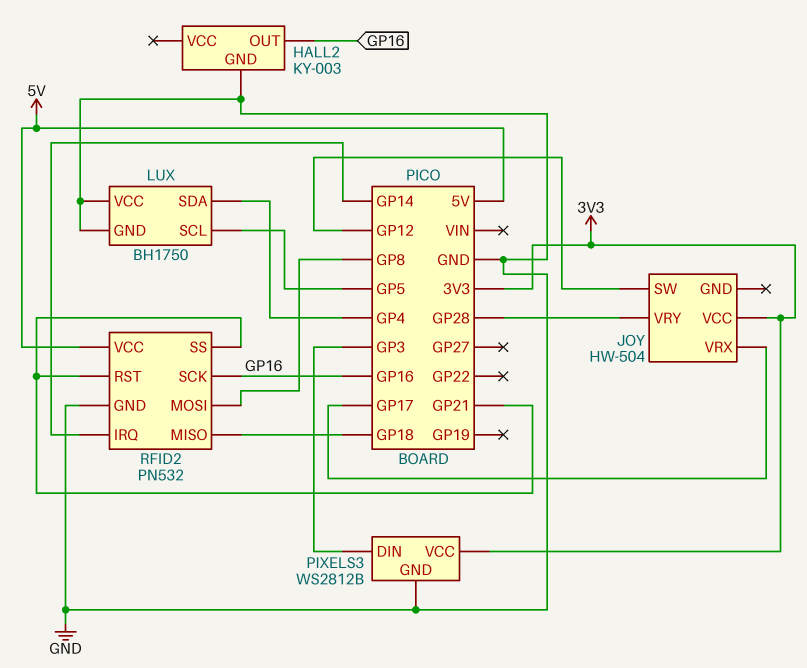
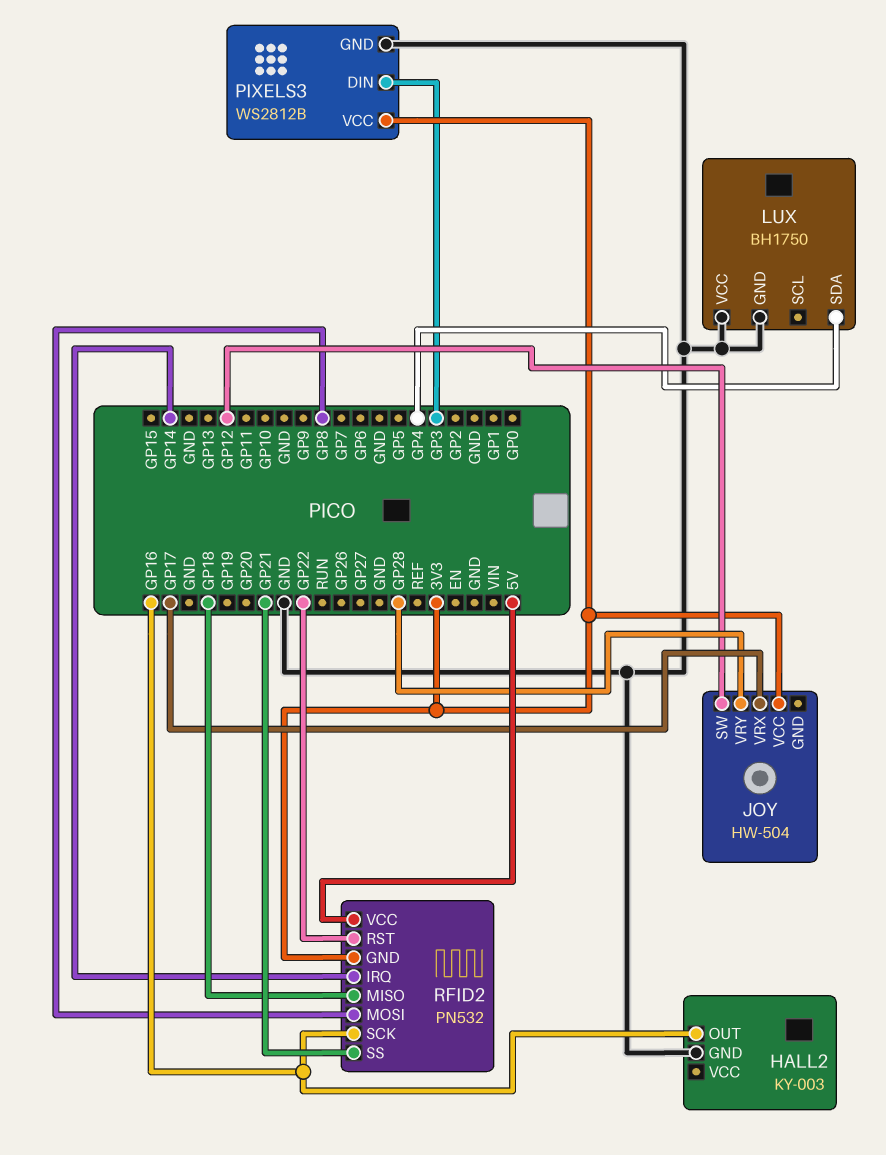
LUX pin SCL: GP5 -> none
RFID2 pin GND: GND -> 3V3
RFID2 pin RST: GP21 -> GP22

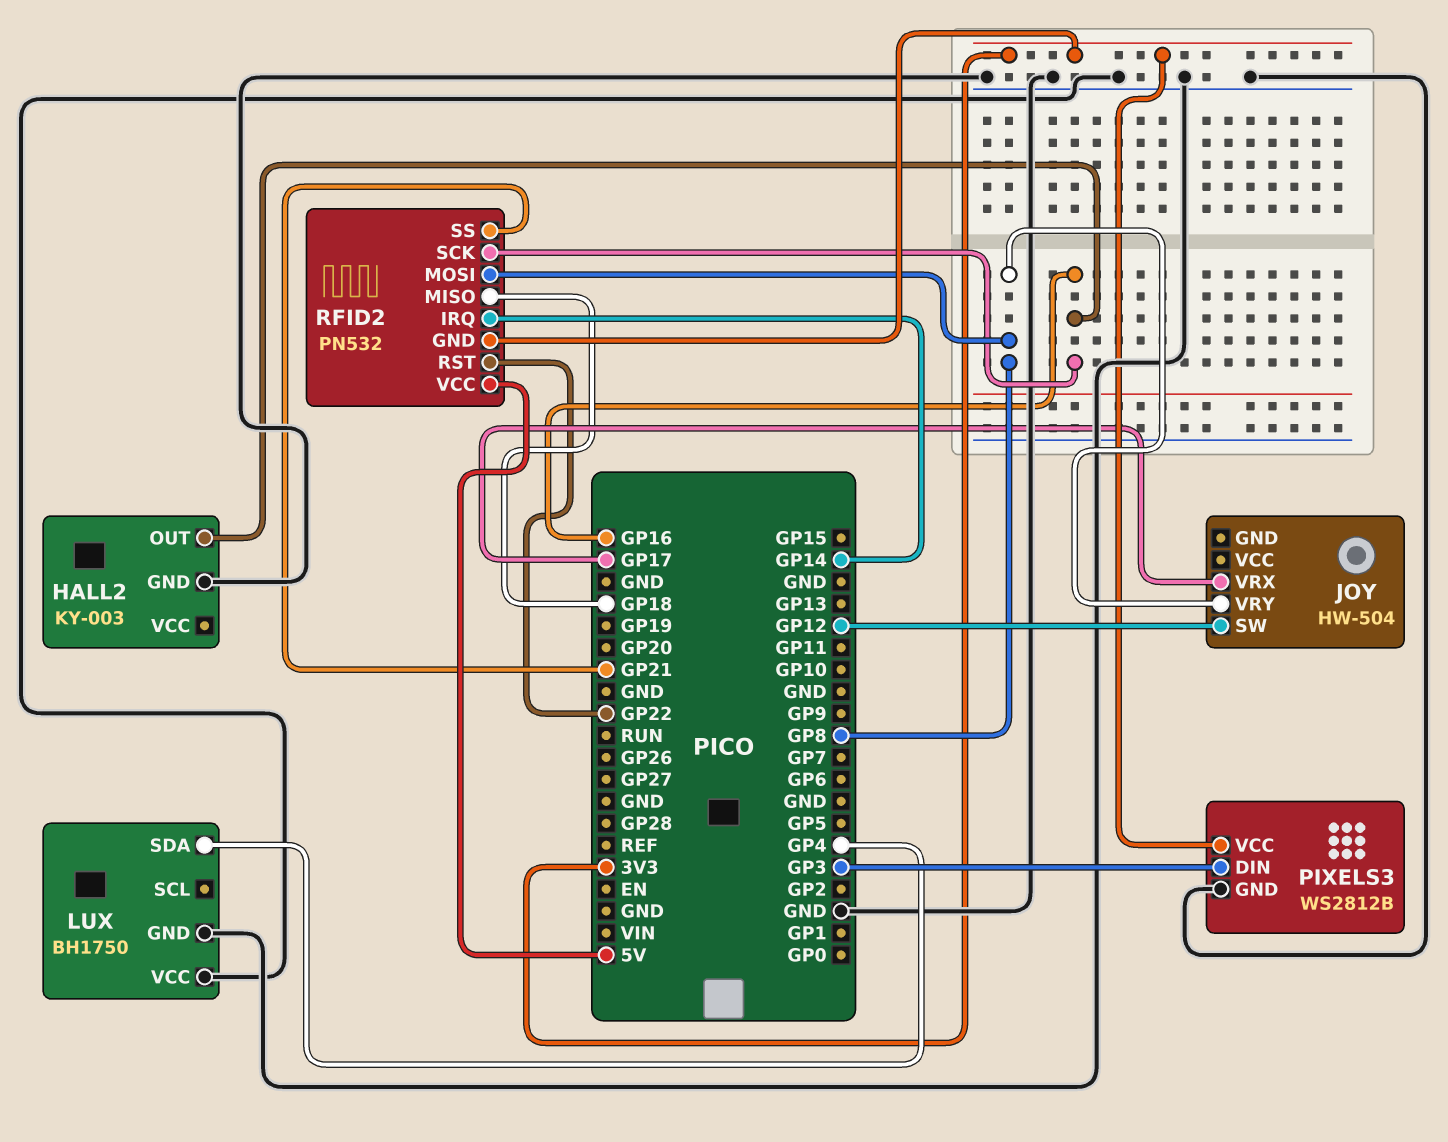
JOY pin VCC: 3V3 -> none
JOY pin VRY: GP28 -> GP8

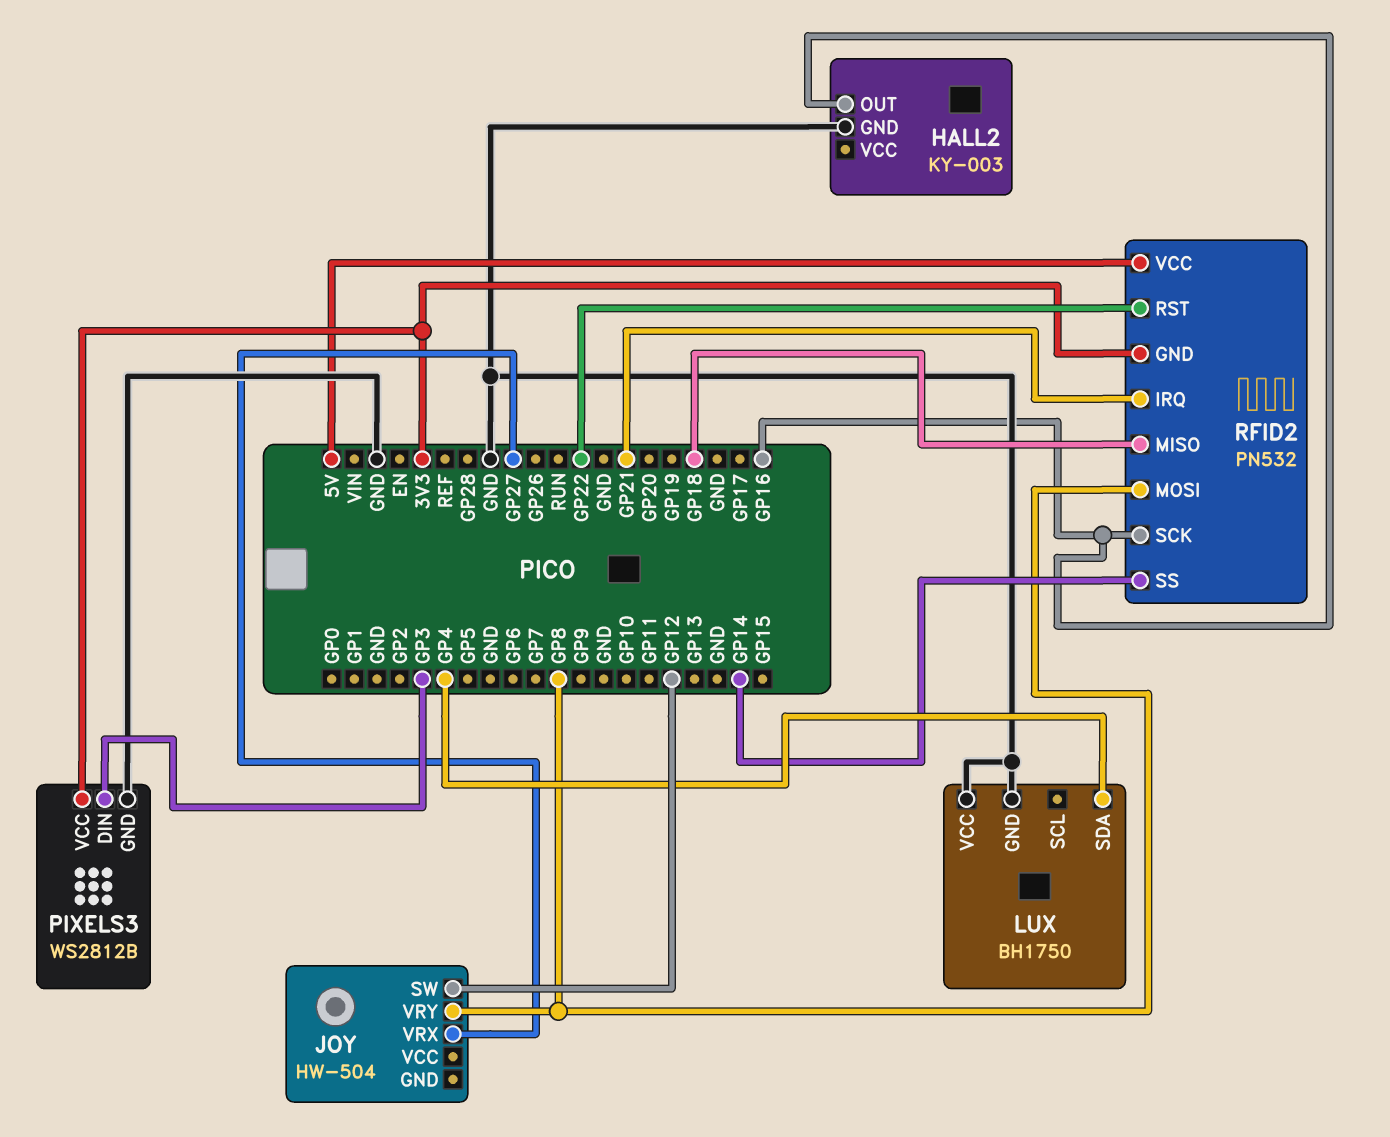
JOY pin VRX: GP17 -> GP27
RFID2 pin IRQ: GP14 -> GP21
RFID2 pin SS: GP21 -> GP14

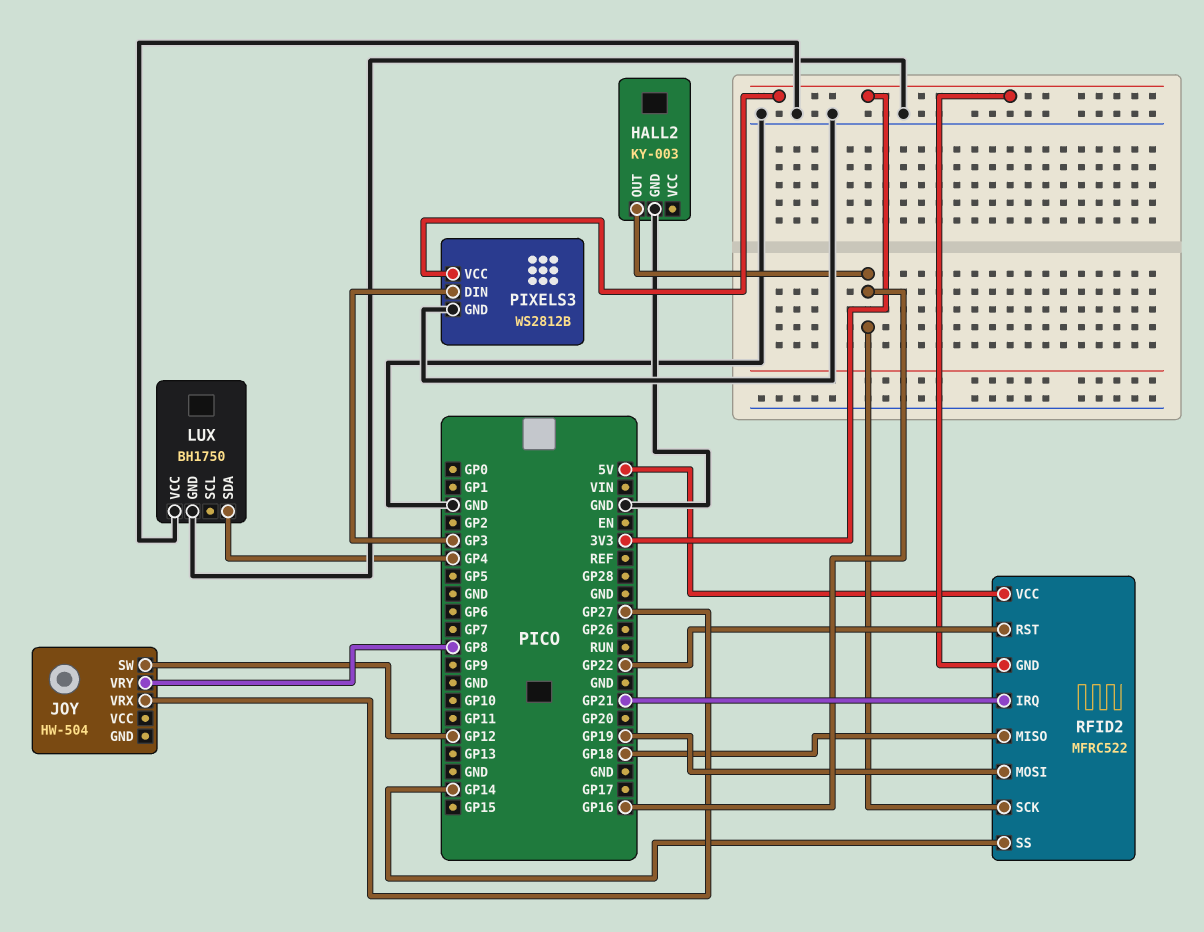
RFID2: PN532 -> MFRC522
RFID2 pin MOSI: GP8 -> GP19

